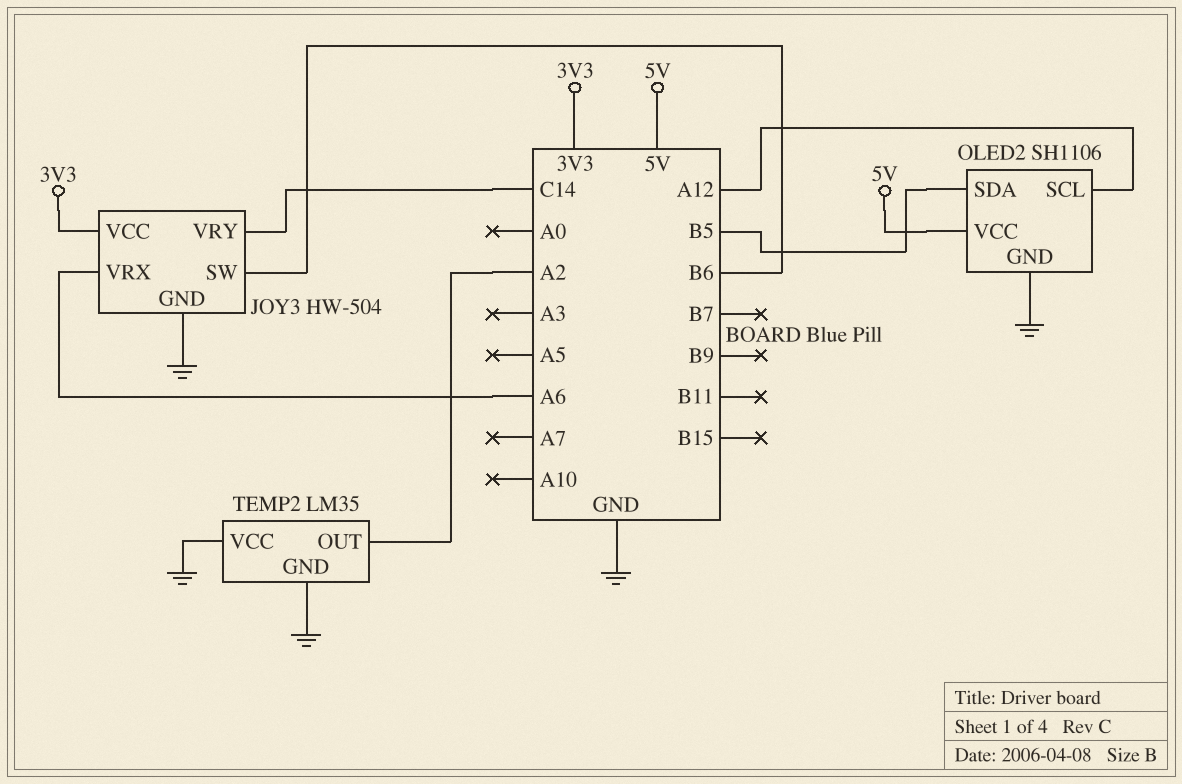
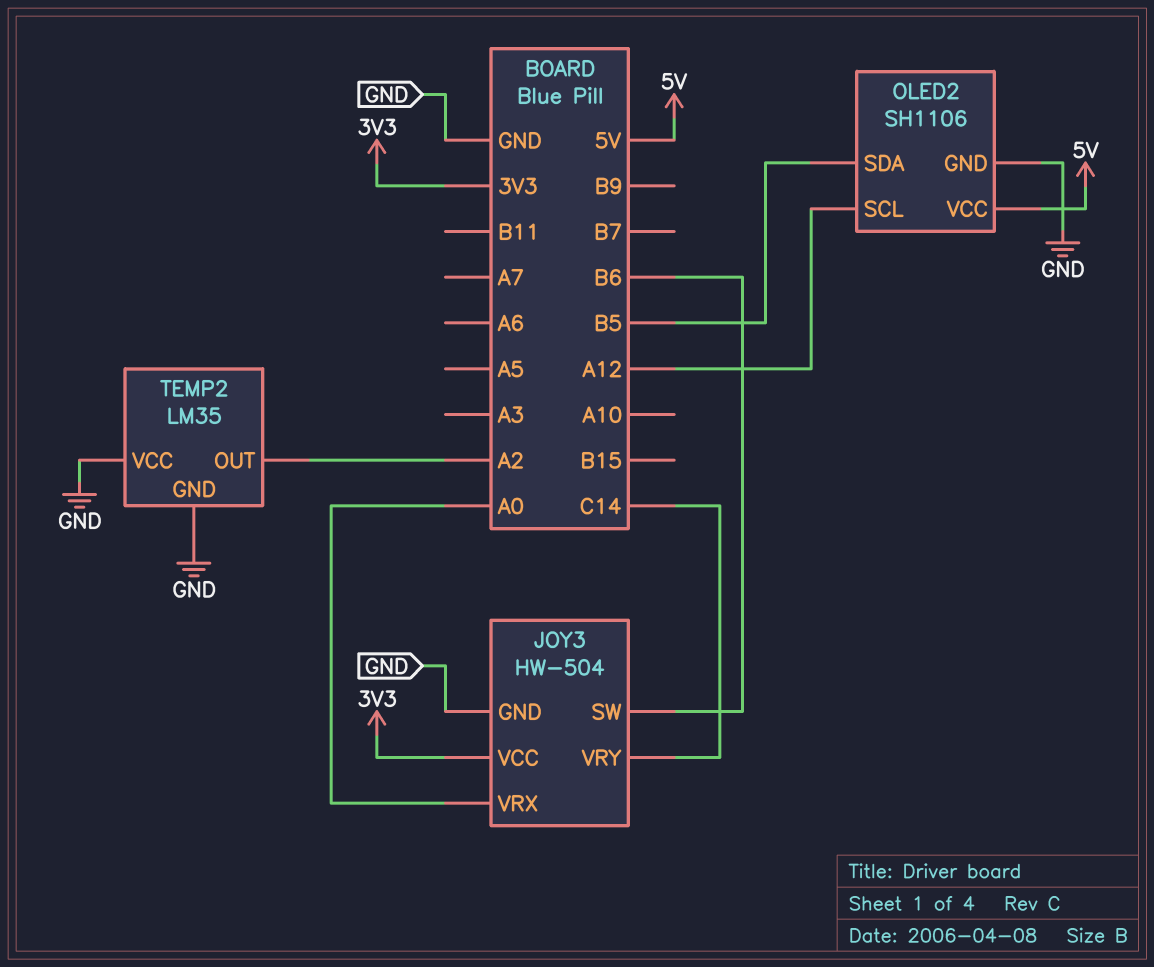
JOY3 pin VRX: A6 -> A0

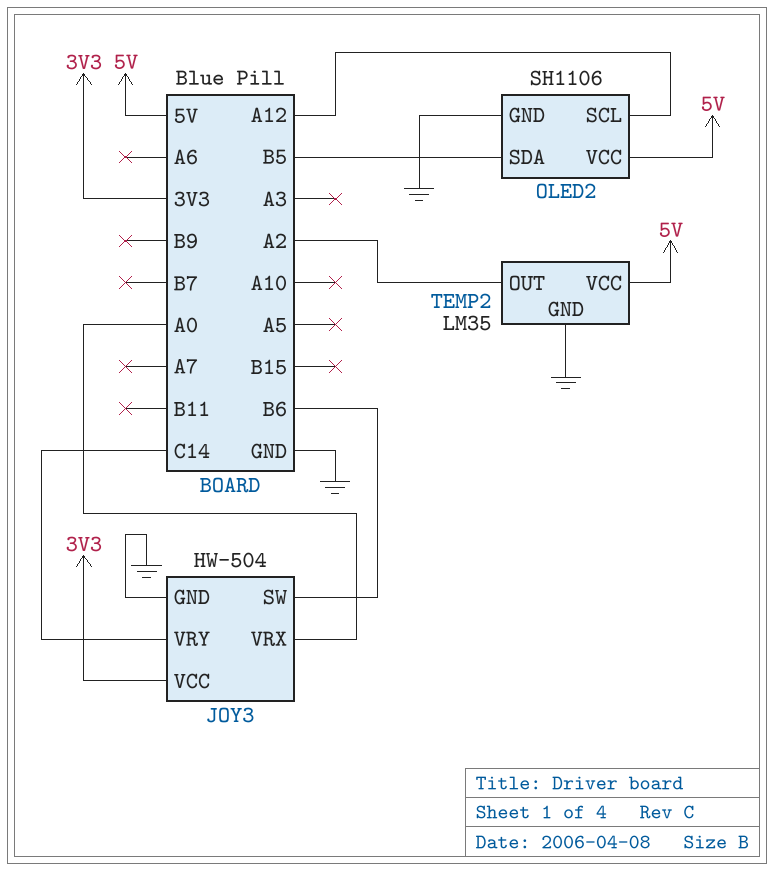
TEMP2 pin VCC: GND -> 5V

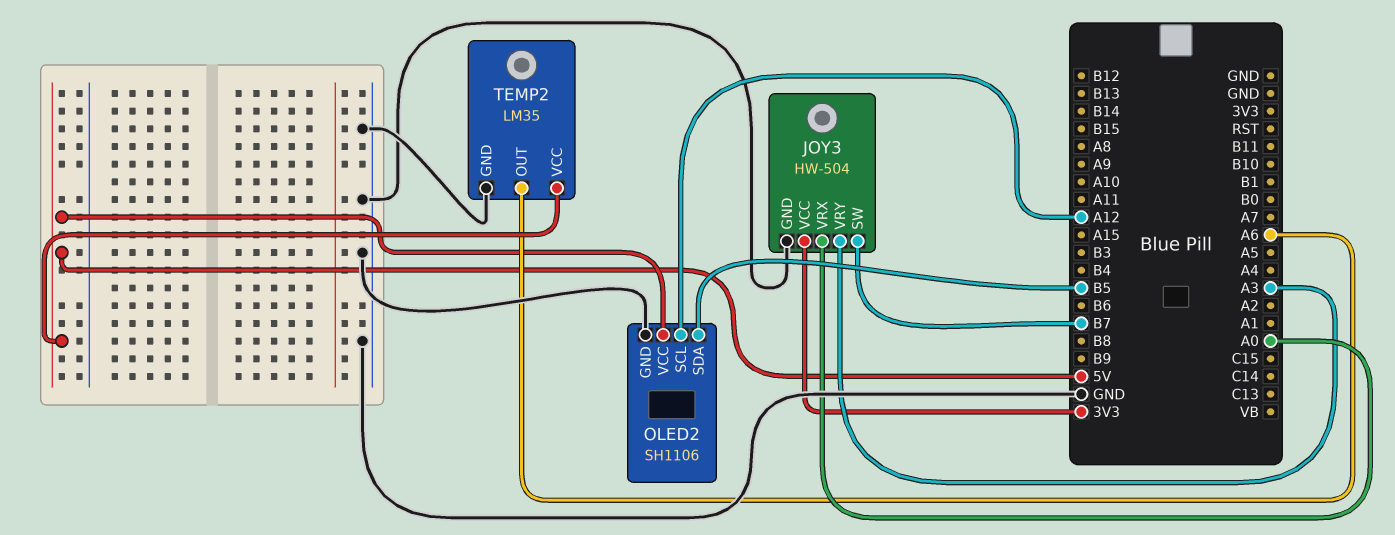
JOY3 pin SW: B6 -> B7
JOY3 pin VRY: C14 -> A3
TEMP2 pin OUT: A2 -> A6

